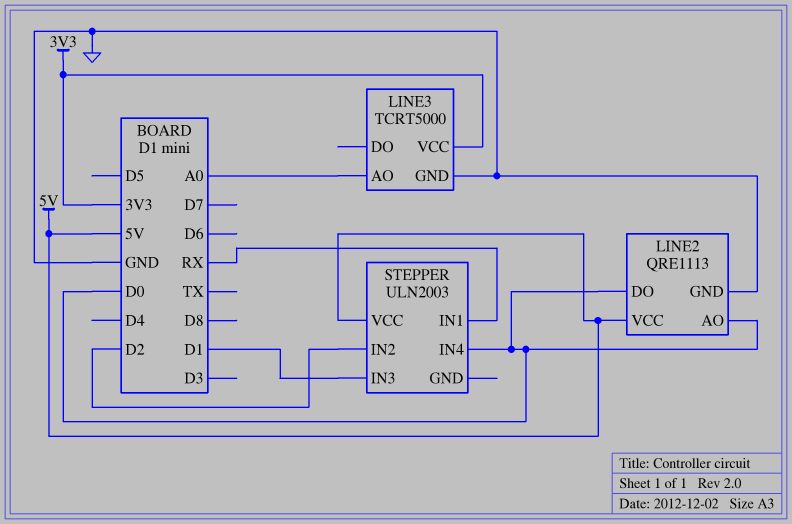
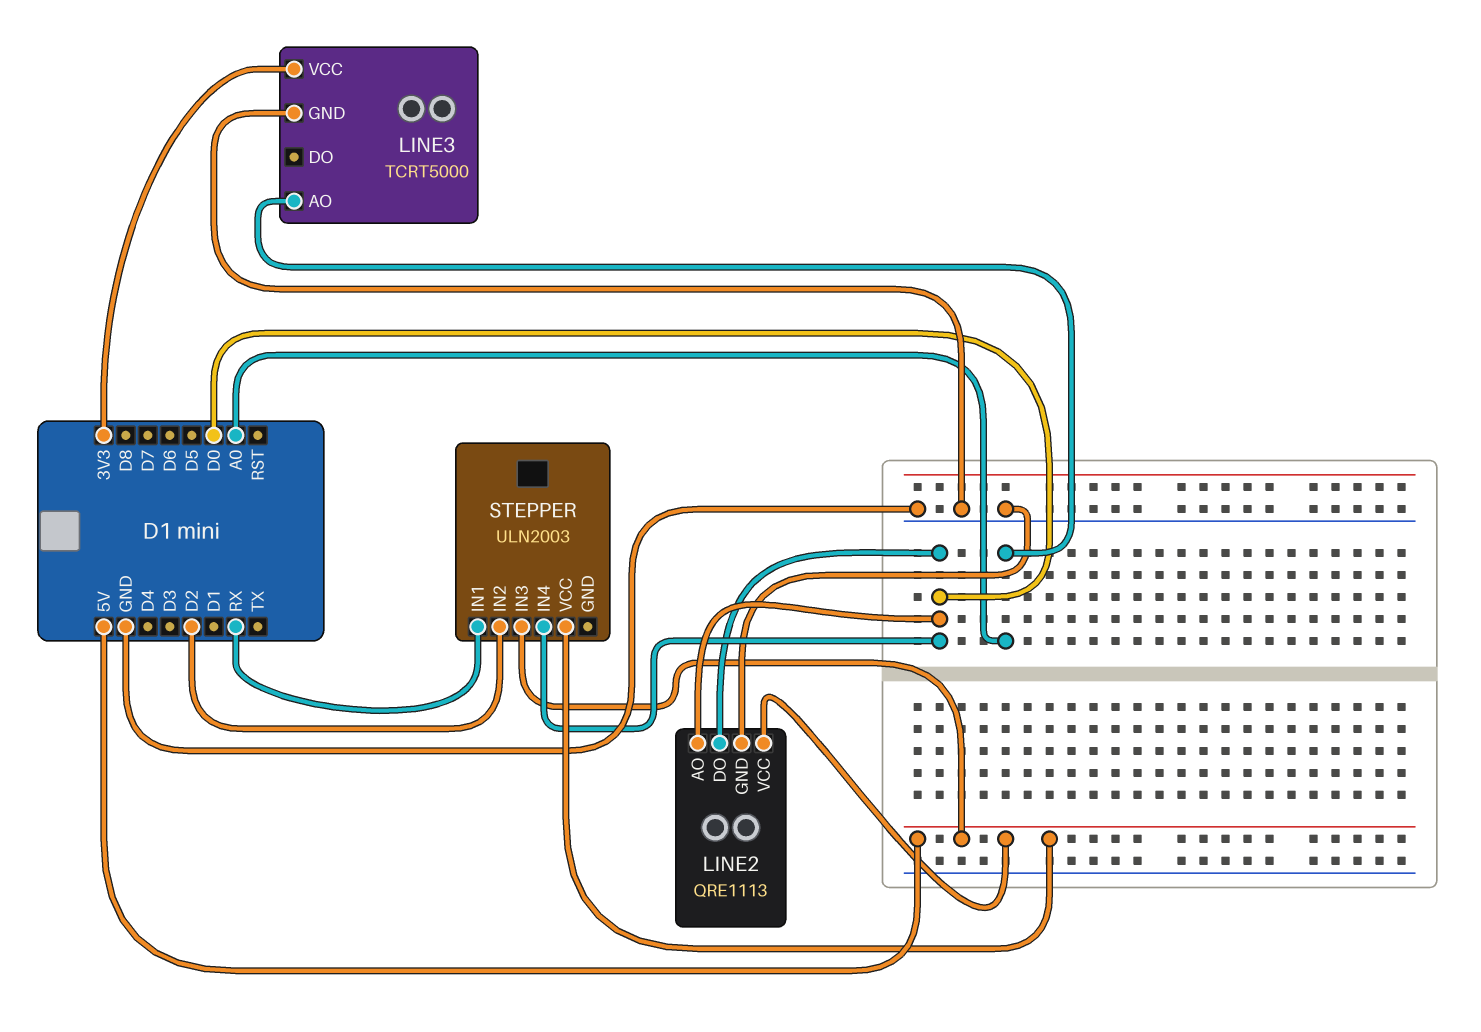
STEPPER pin IN3: D1 -> 5V

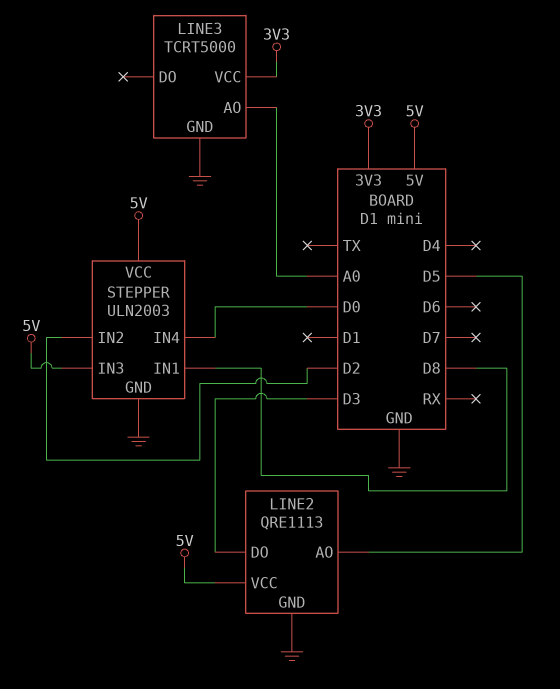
LINE2 pin AO: D0 -> D5
LINE2 pin DO: D0 -> D3
STEPPER pin GND: none -> GND
STEPPER pin IN1: RX -> D8

